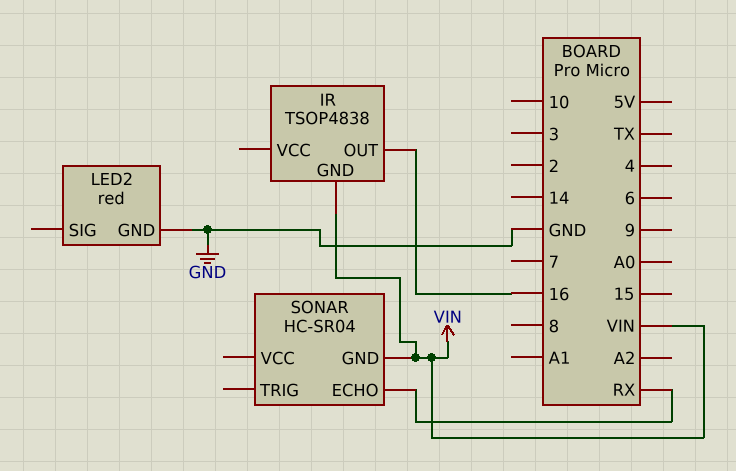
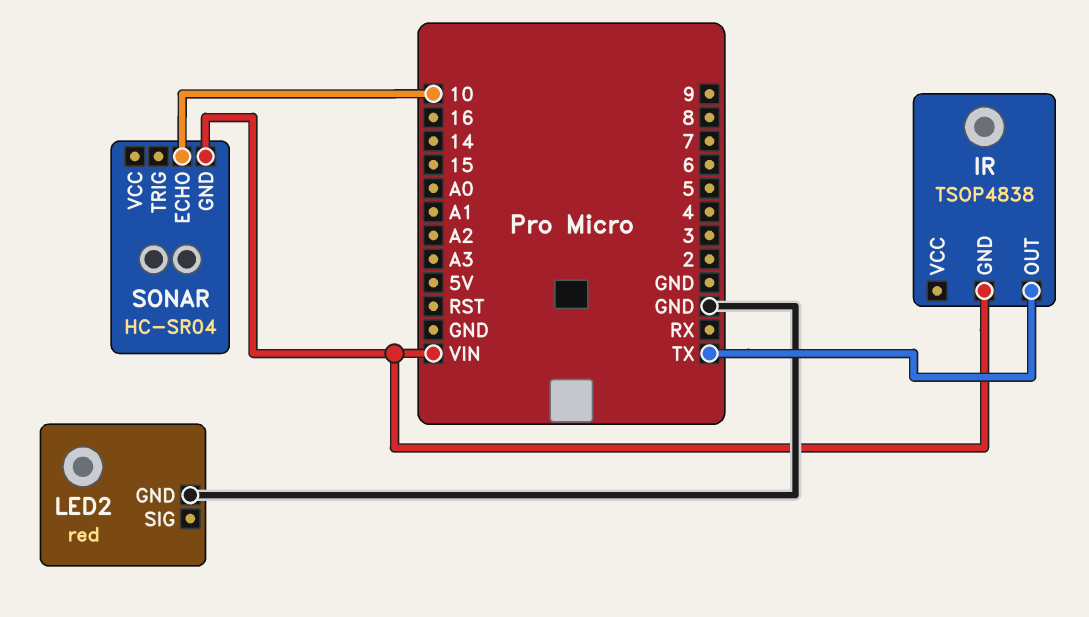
IR pin OUT: 16 -> TX
SONAR pin ECHO: RX -> 10

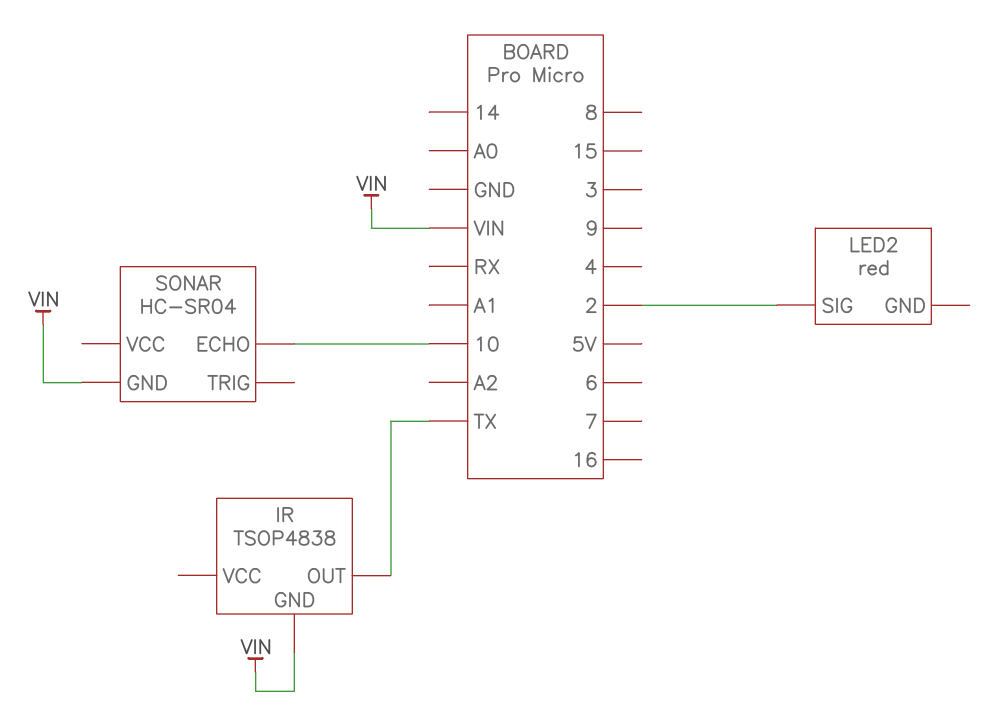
LED2 pin GND: GND -> none
LED2 pin SIG: none -> 2

